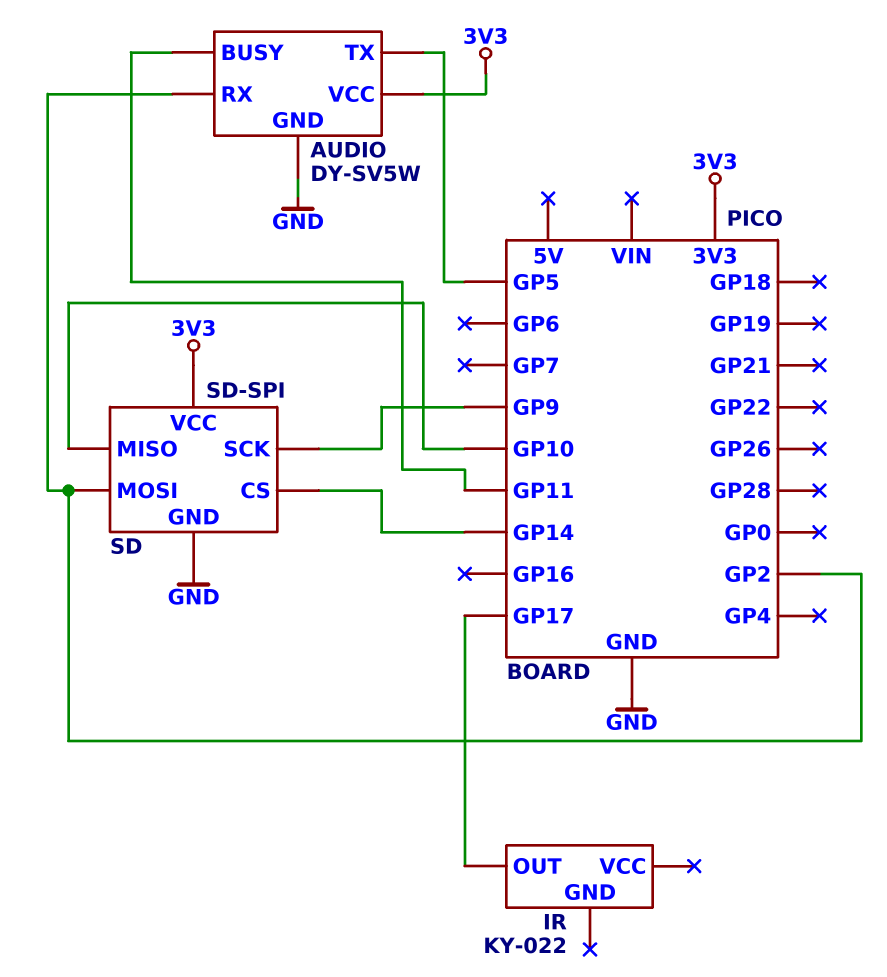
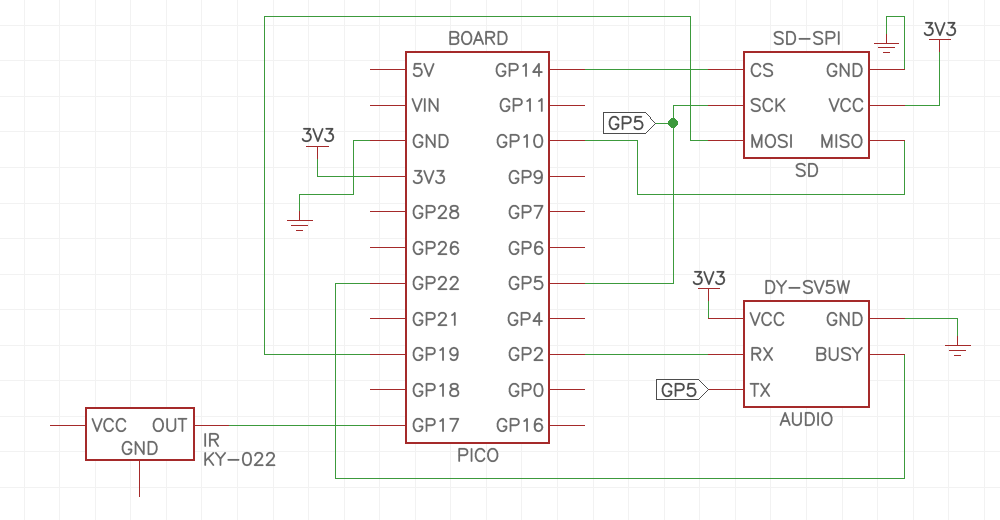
AUDIO pin BUSY: GP11 -> GP22
SD pin MOSI: GP2 -> GP19
SD pin SCK: GP9 -> GP5

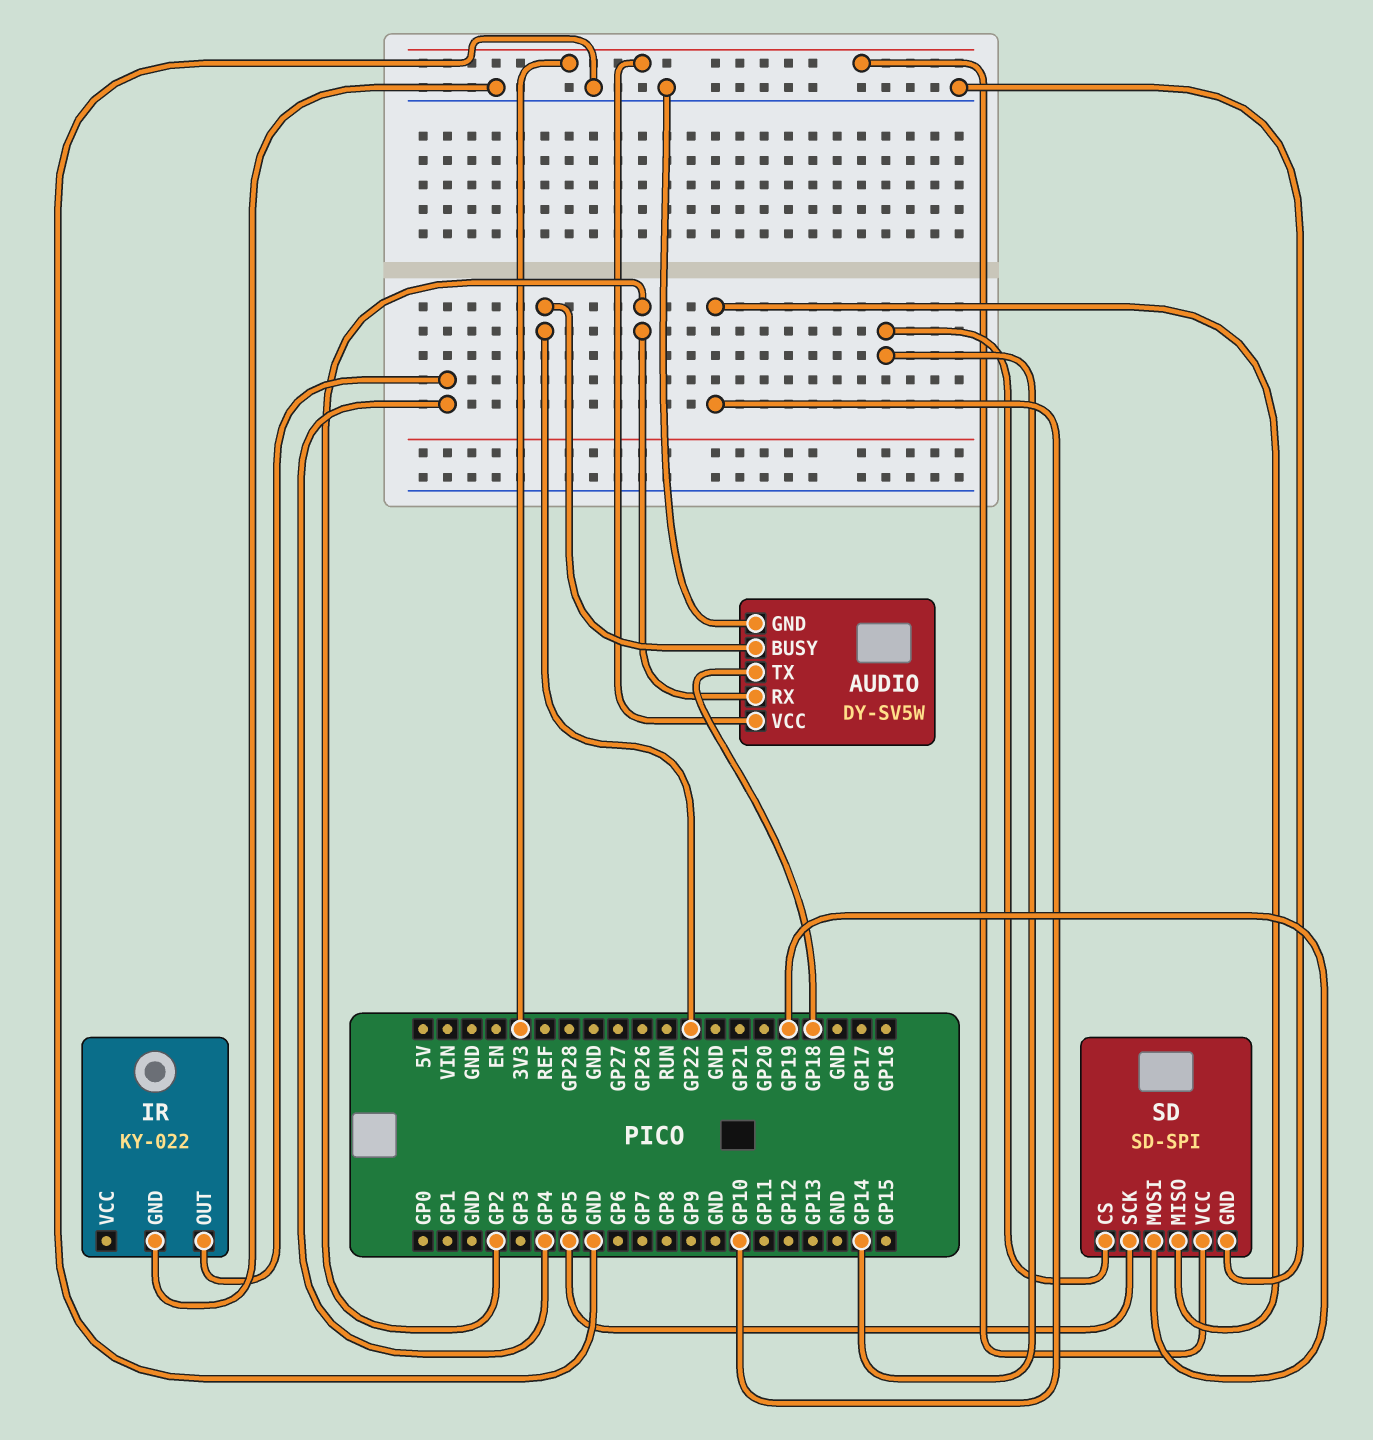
AUDIO pin TX: GP5 -> GP18
IR pin GND: none -> GND
IR pin OUT: GP17 -> GP4

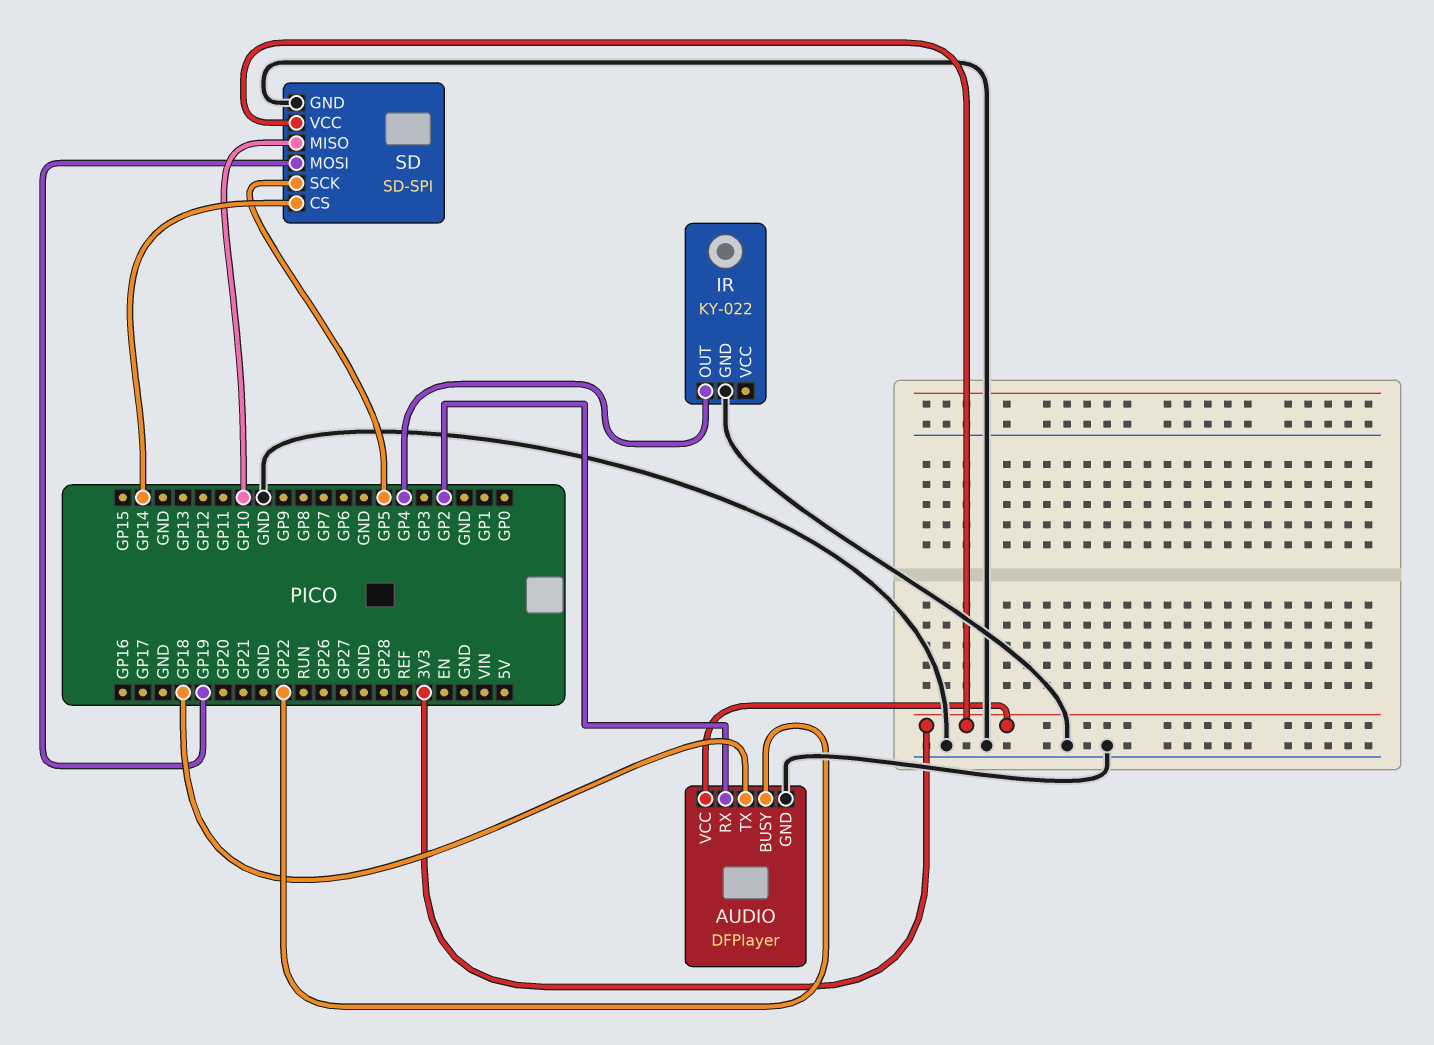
AUDIO: DY-SV5W -> DFPlayer

